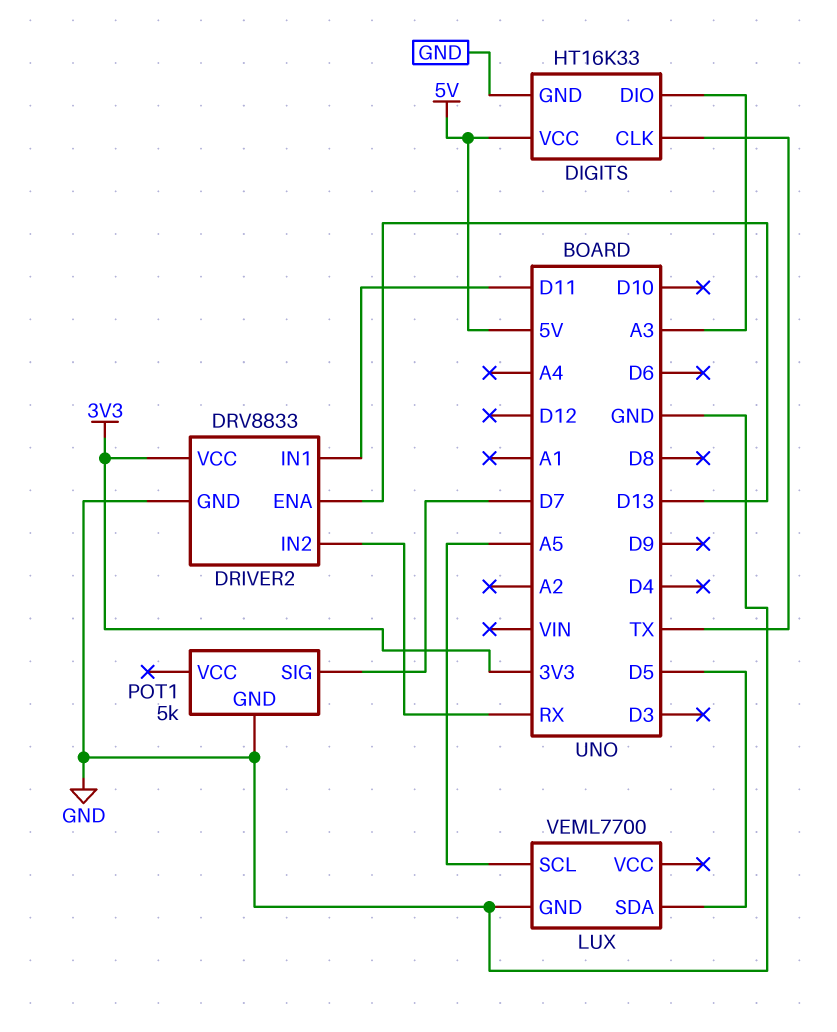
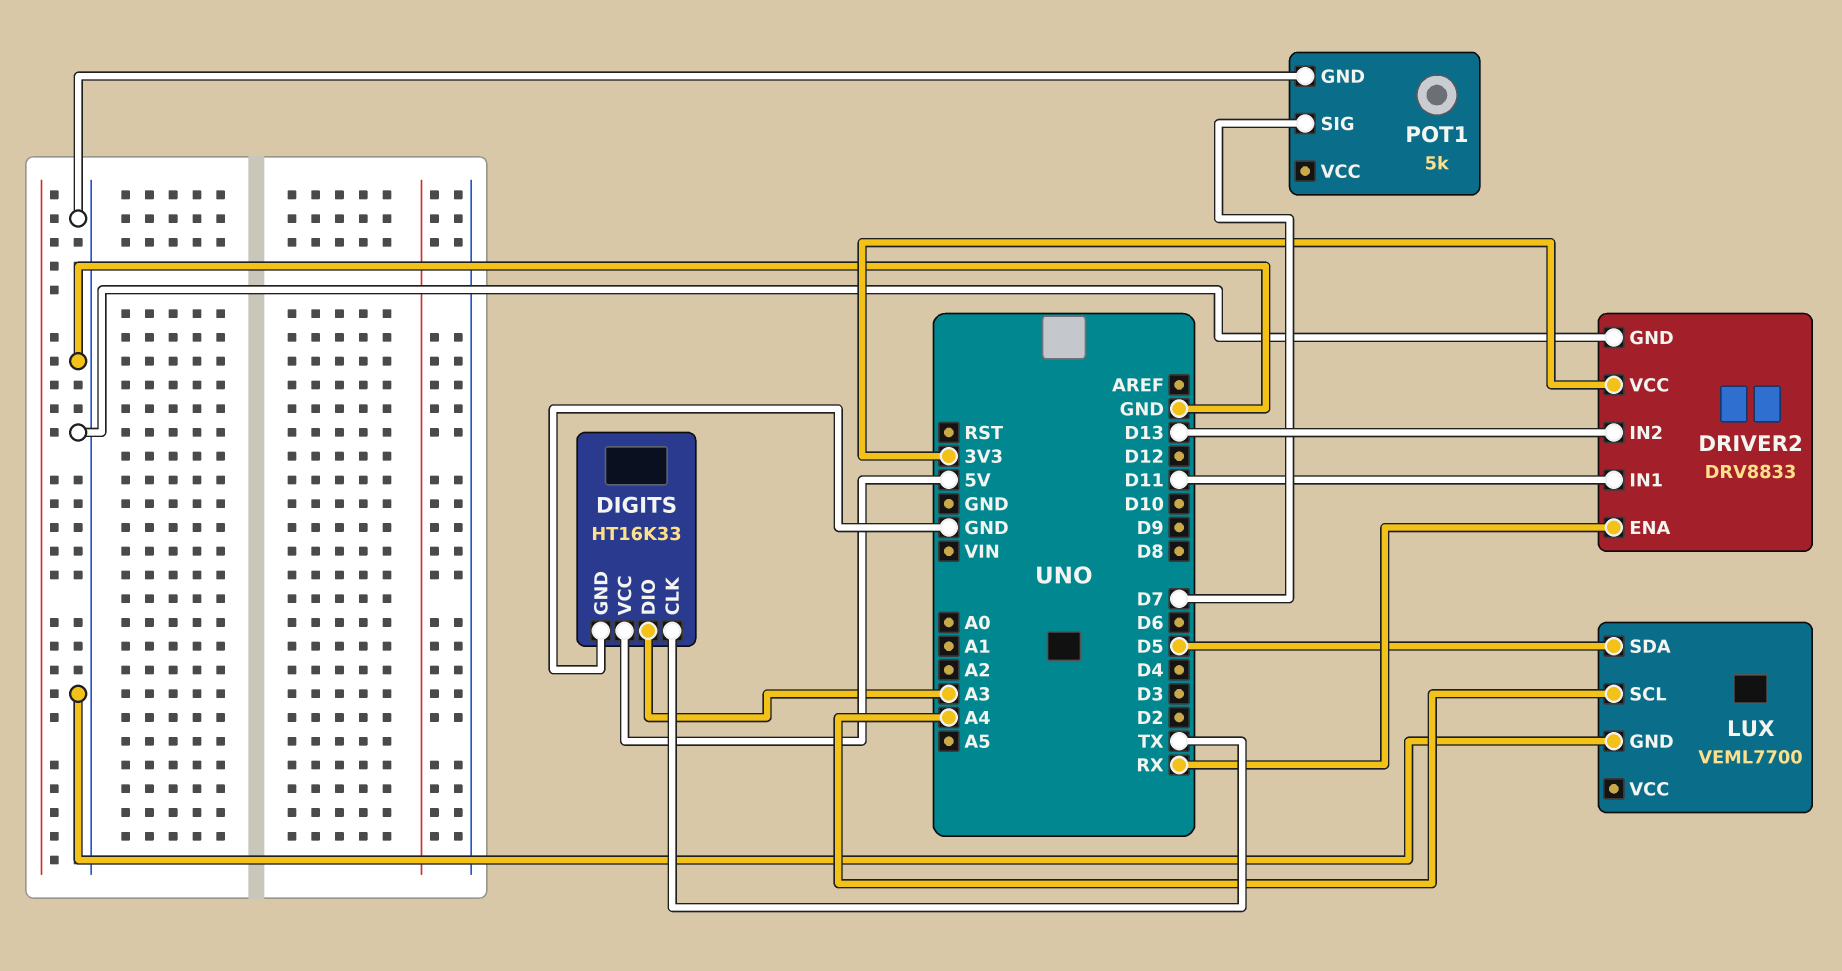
DRIVER2 pin ENA: D13 -> RX
DRIVER2 pin IN2: RX -> D13
LUX pin SCL: A5 -> A4

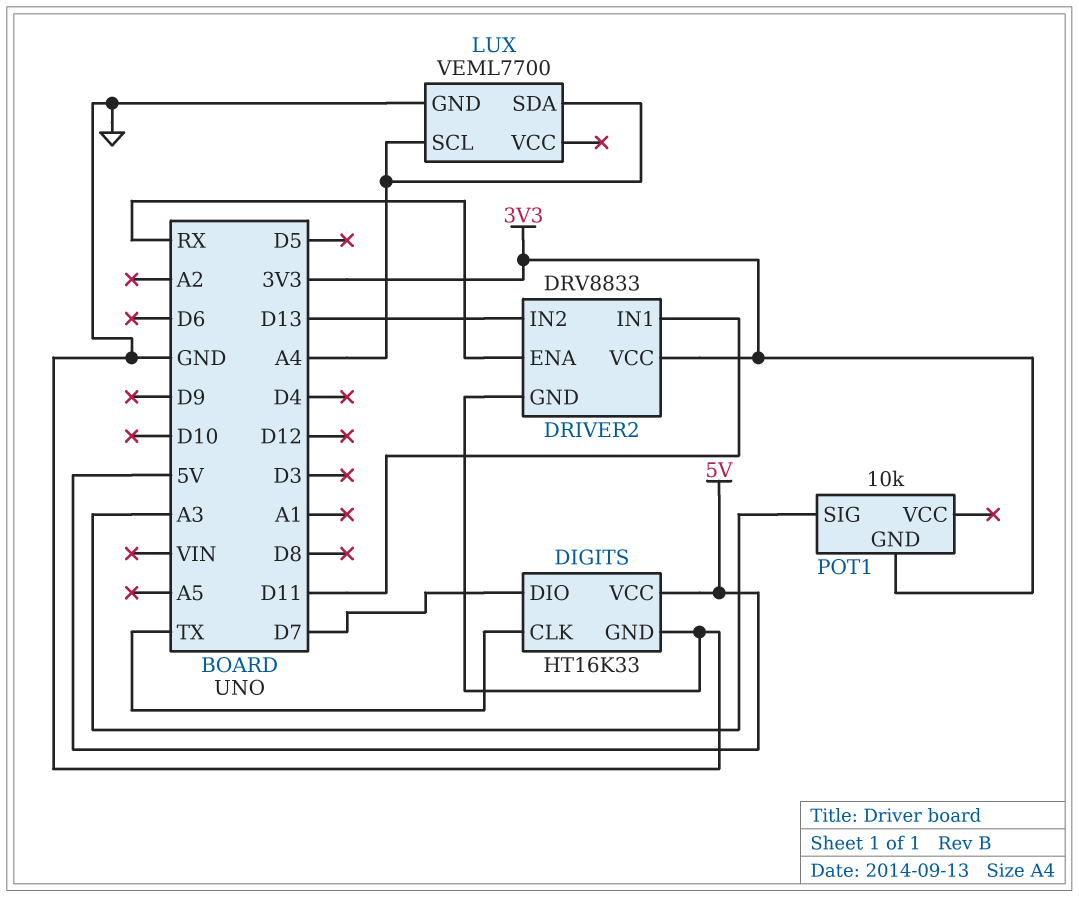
DIGITS pin DIO: A3 -> D7
LUX pin SDA: D5 -> A4
POT1: 5k -> 10k
POT1 pin GND: GND -> 3V3
POT1 pin SIG: D7 -> A3

